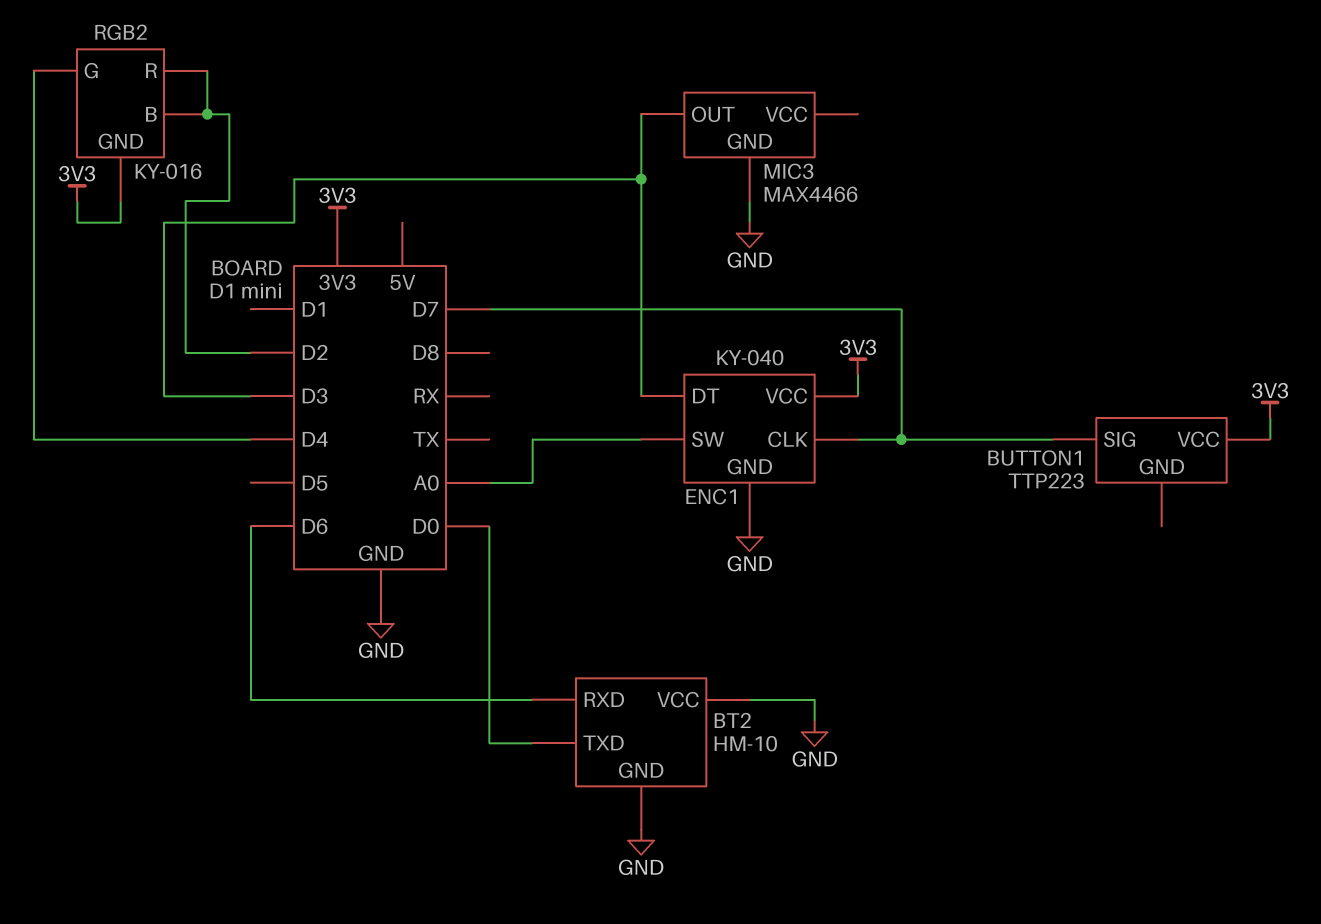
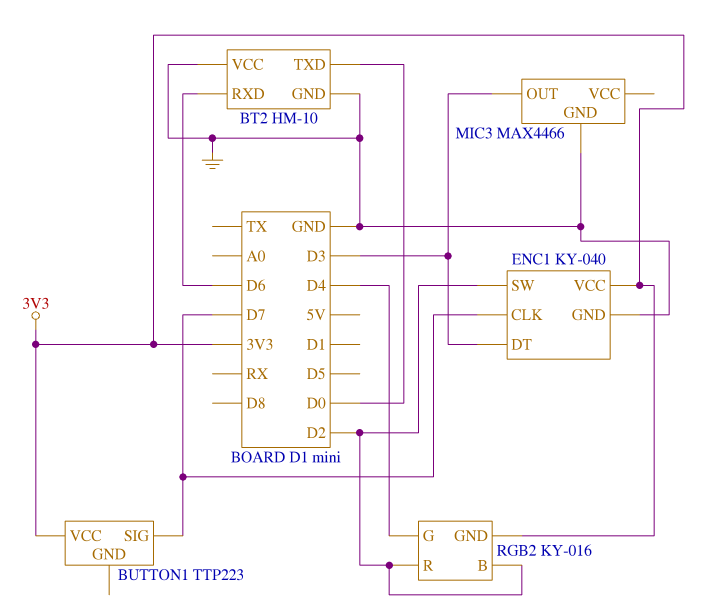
ENC1 pin SW: A0 -> D2

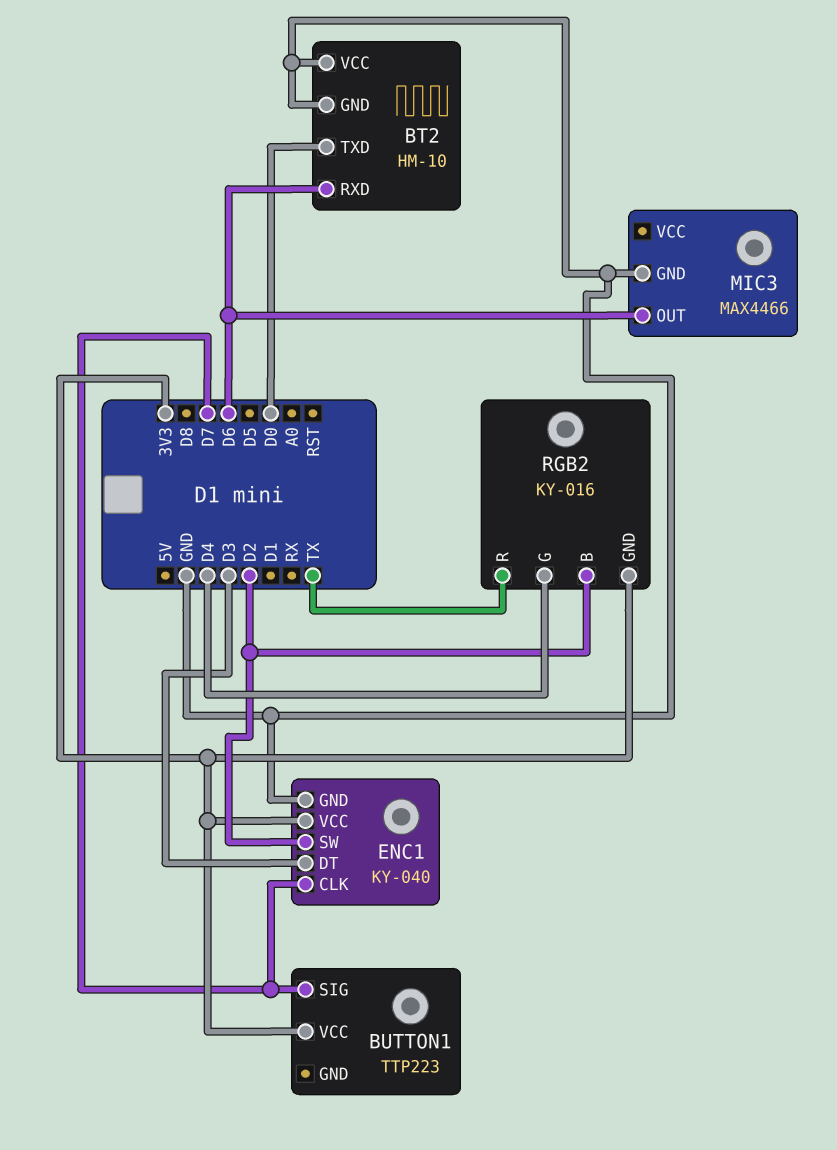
MIC3 pin OUT: D3 -> D6
RGB2 pin R: D2 -> TX

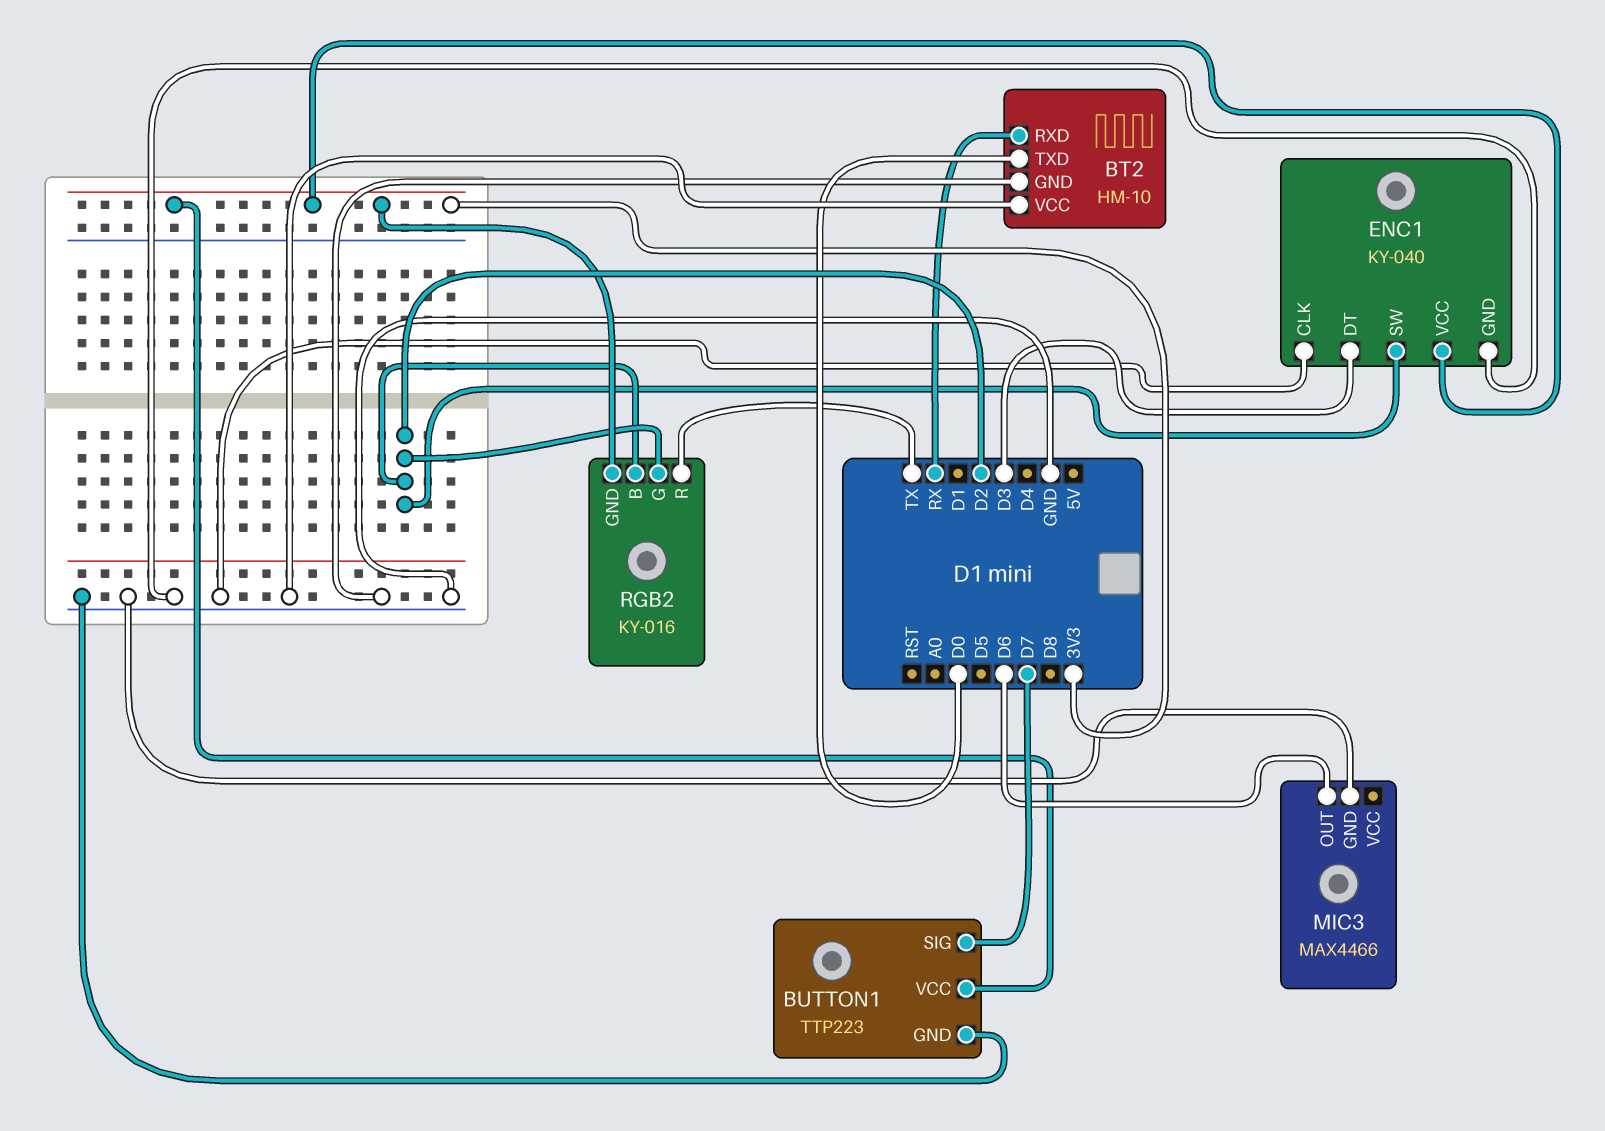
BT2 pin RXD: D6 -> RX
BUTTON1 pin GND: none -> GND
ENC1 pin CLK: D7 -> GND
RGB2 pin G: D4 -> D2

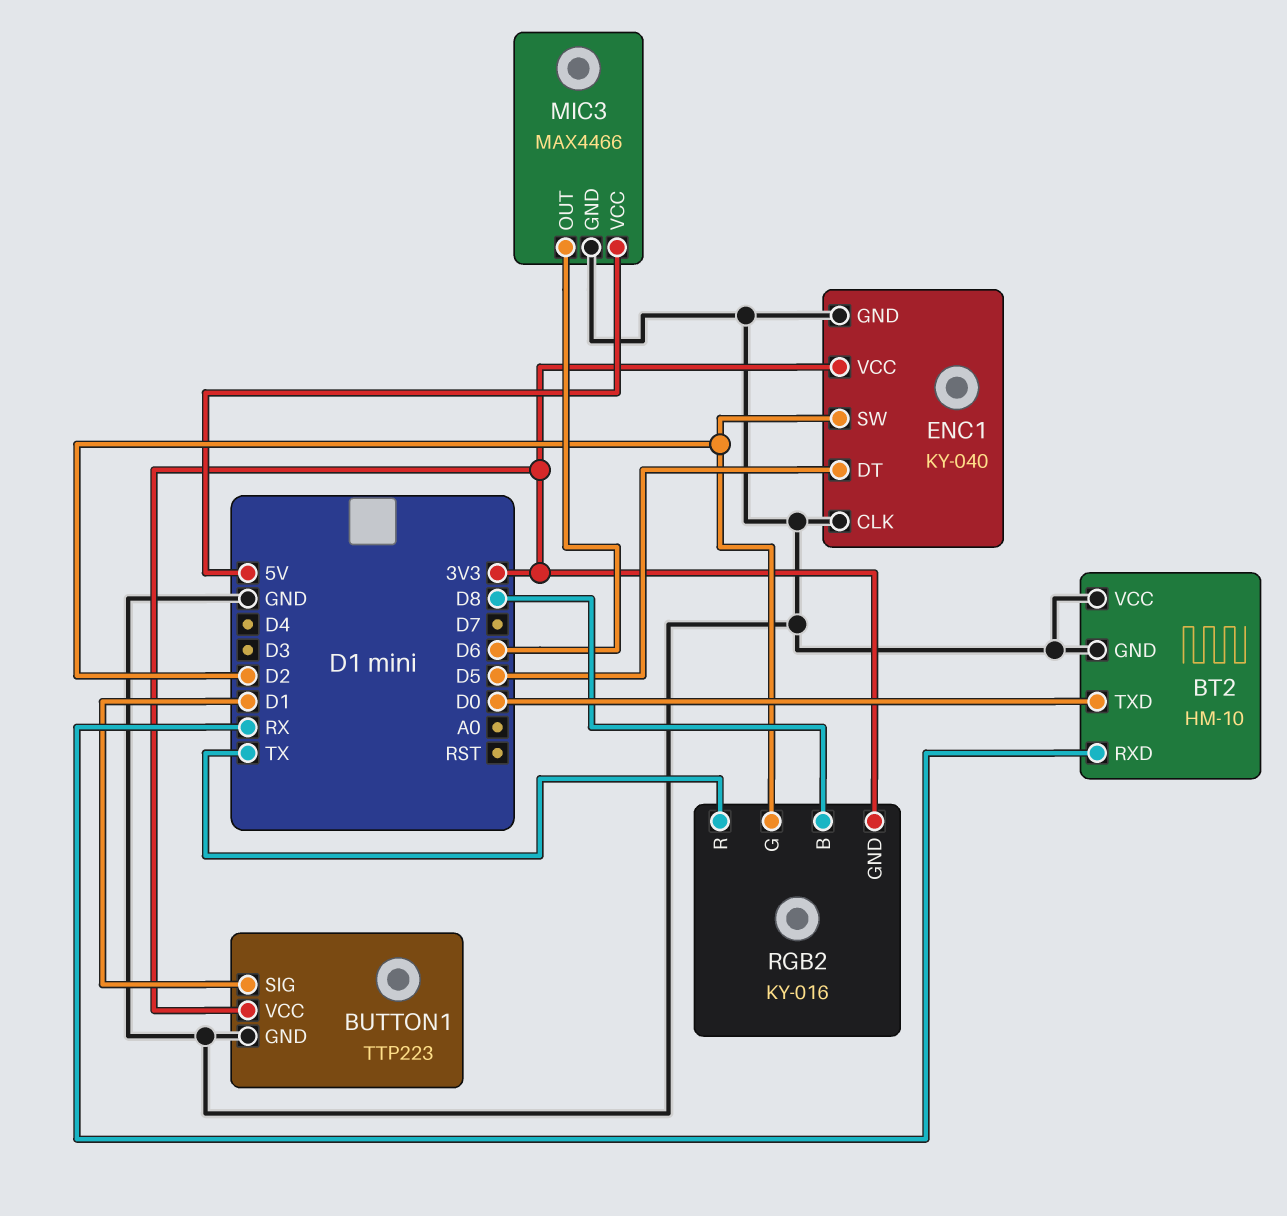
BUTTON1 pin SIG: D7 -> D1
ENC1 pin DT: D3 -> D5
MIC3 pin VCC: none -> 5V
RGB2 pin B: D2 -> D8

